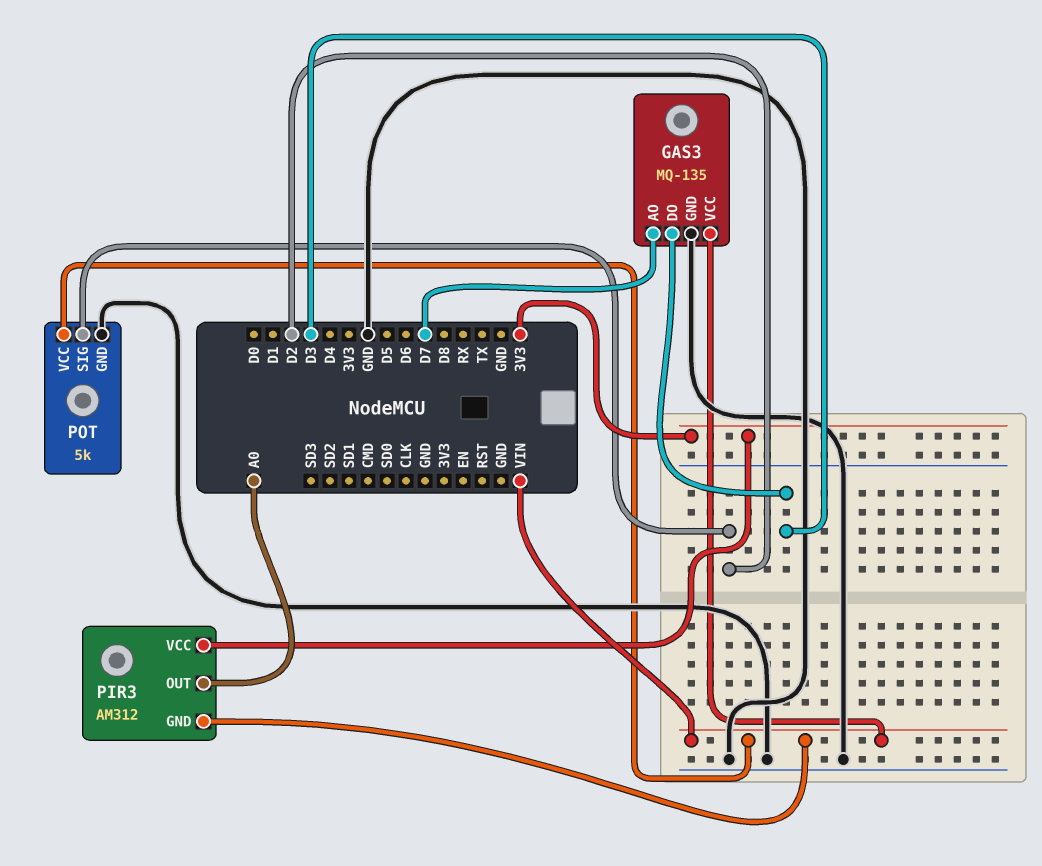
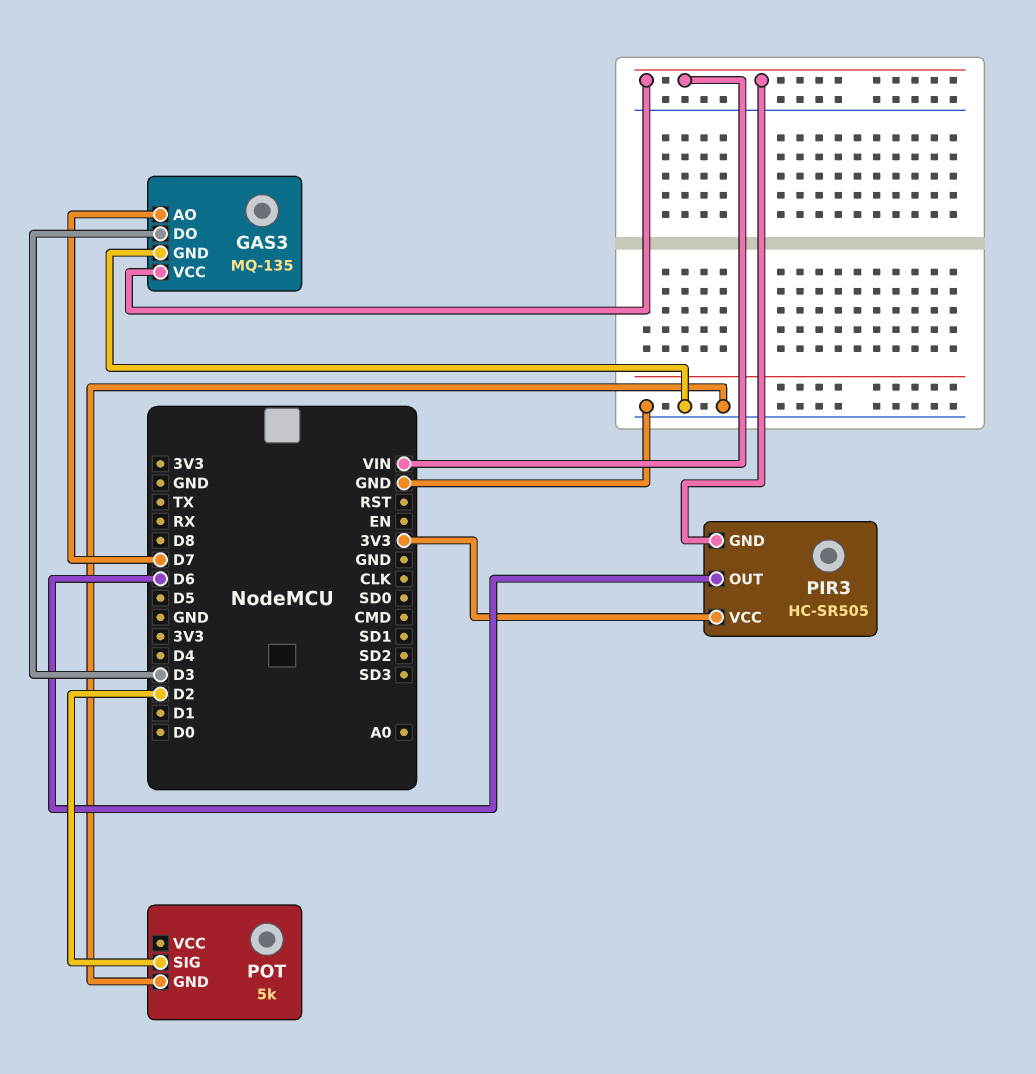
PIR3: AM312 -> HC-SR505
PIR3 pin OUT: A0 -> D6
POT pin VCC: VIN -> none

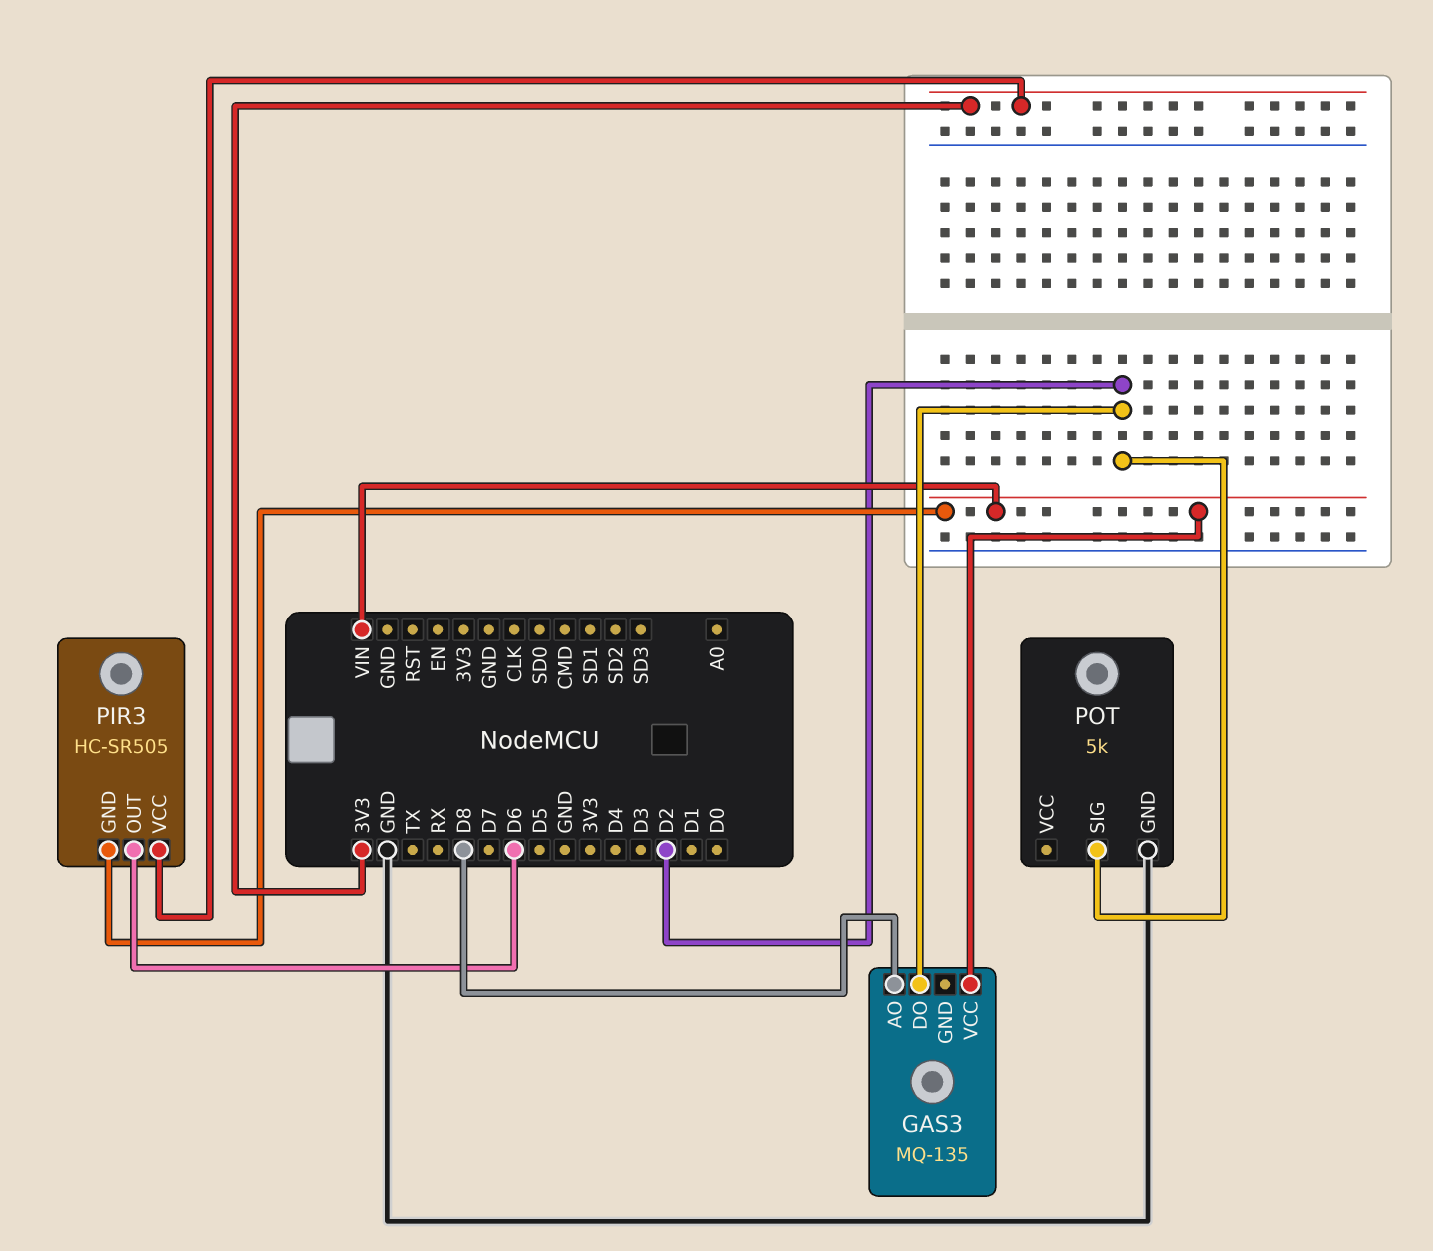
GAS3 pin AO: D7 -> D8
GAS3 pin DO: D3 -> D2
GAS3 pin GND: GND -> none

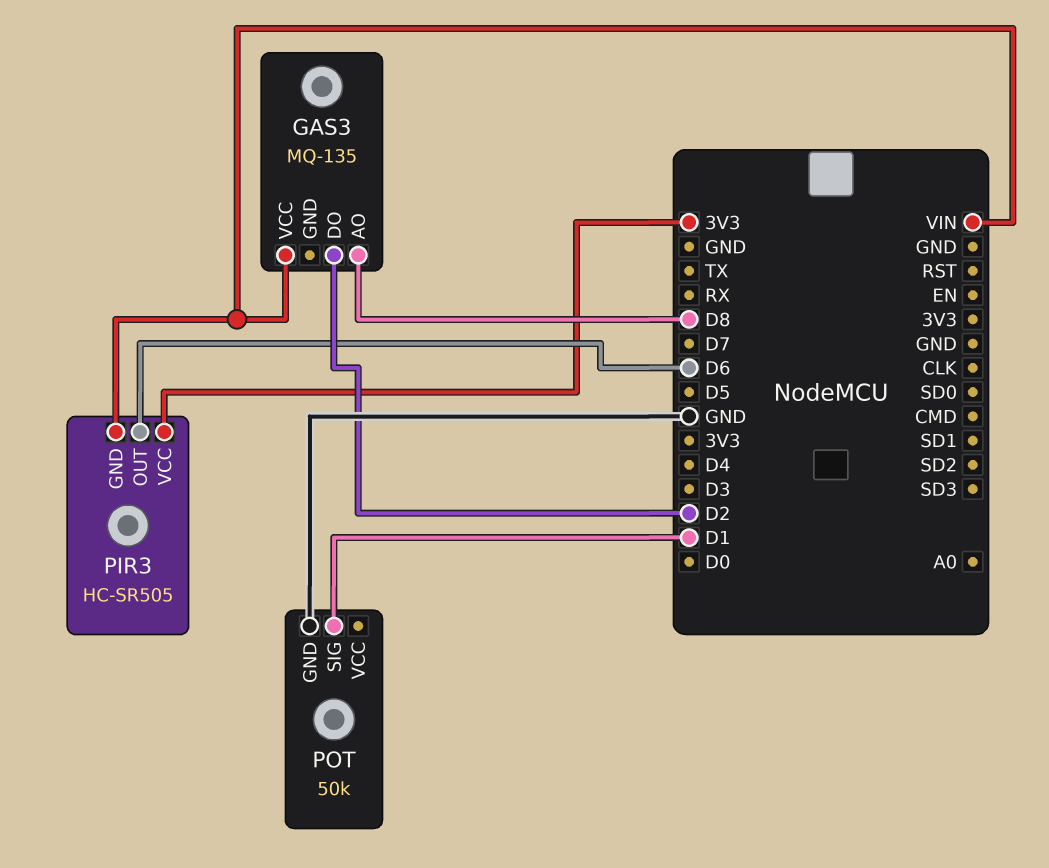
POT: 5k -> 50k
POT pin SIG: D2 -> D1

